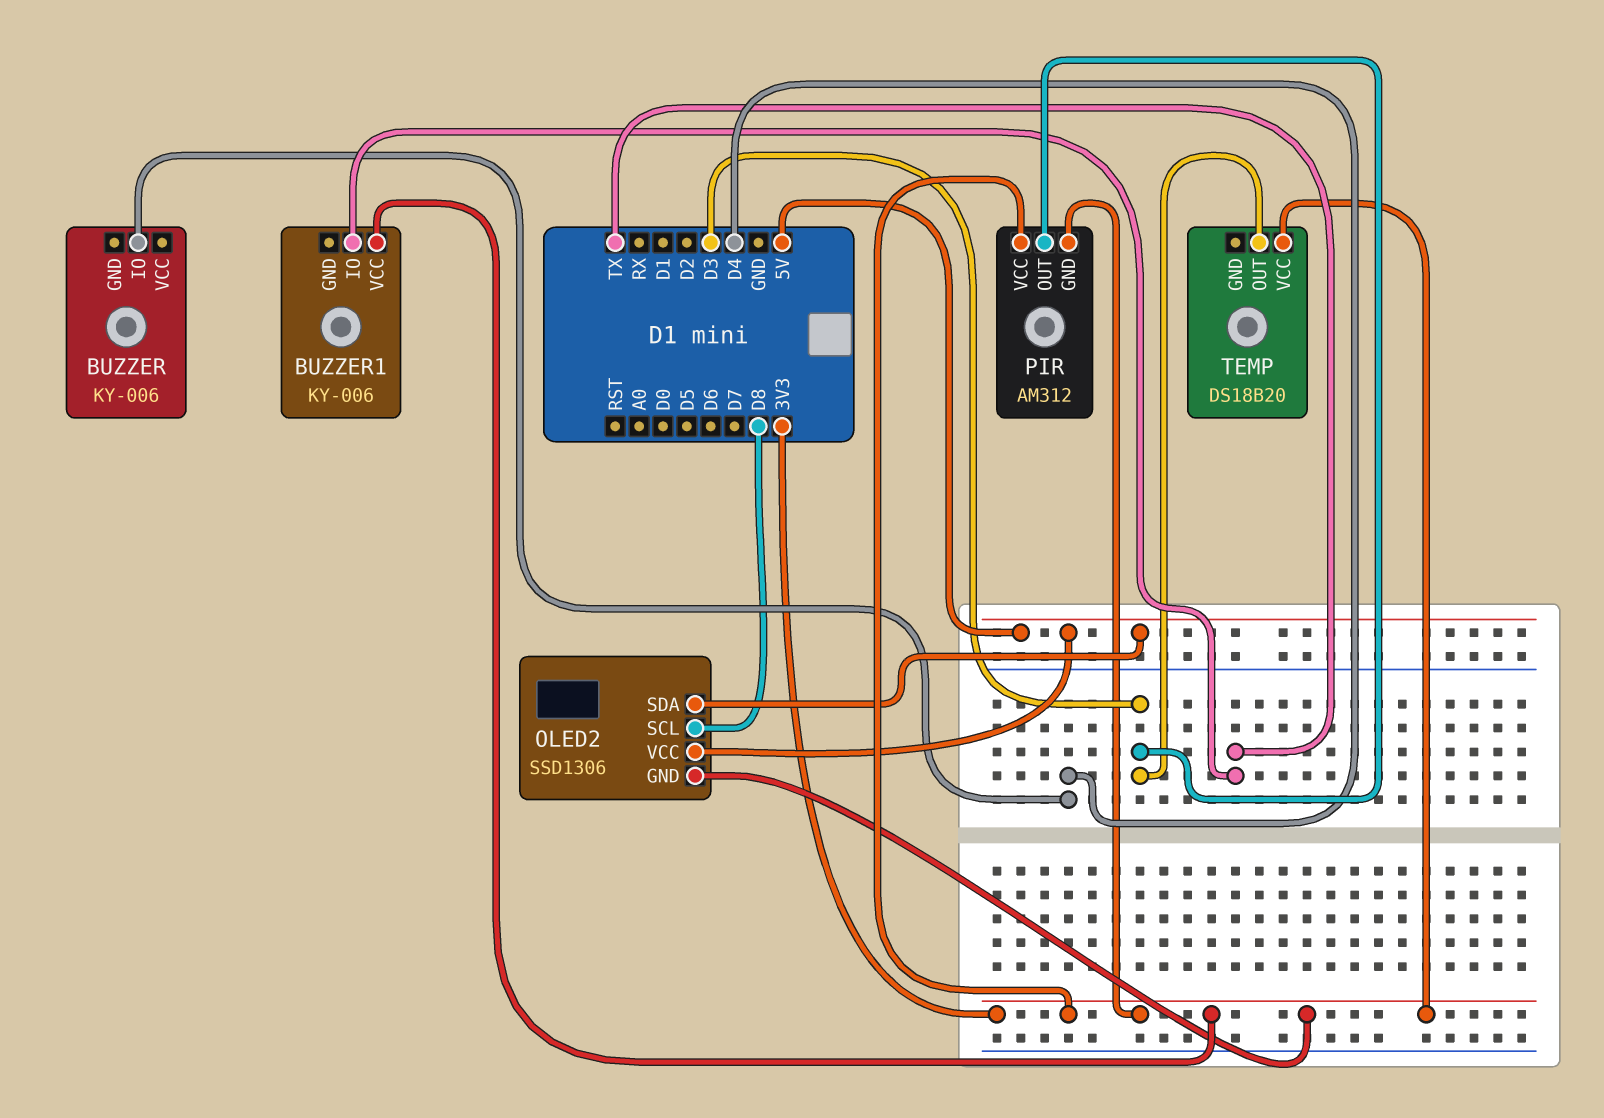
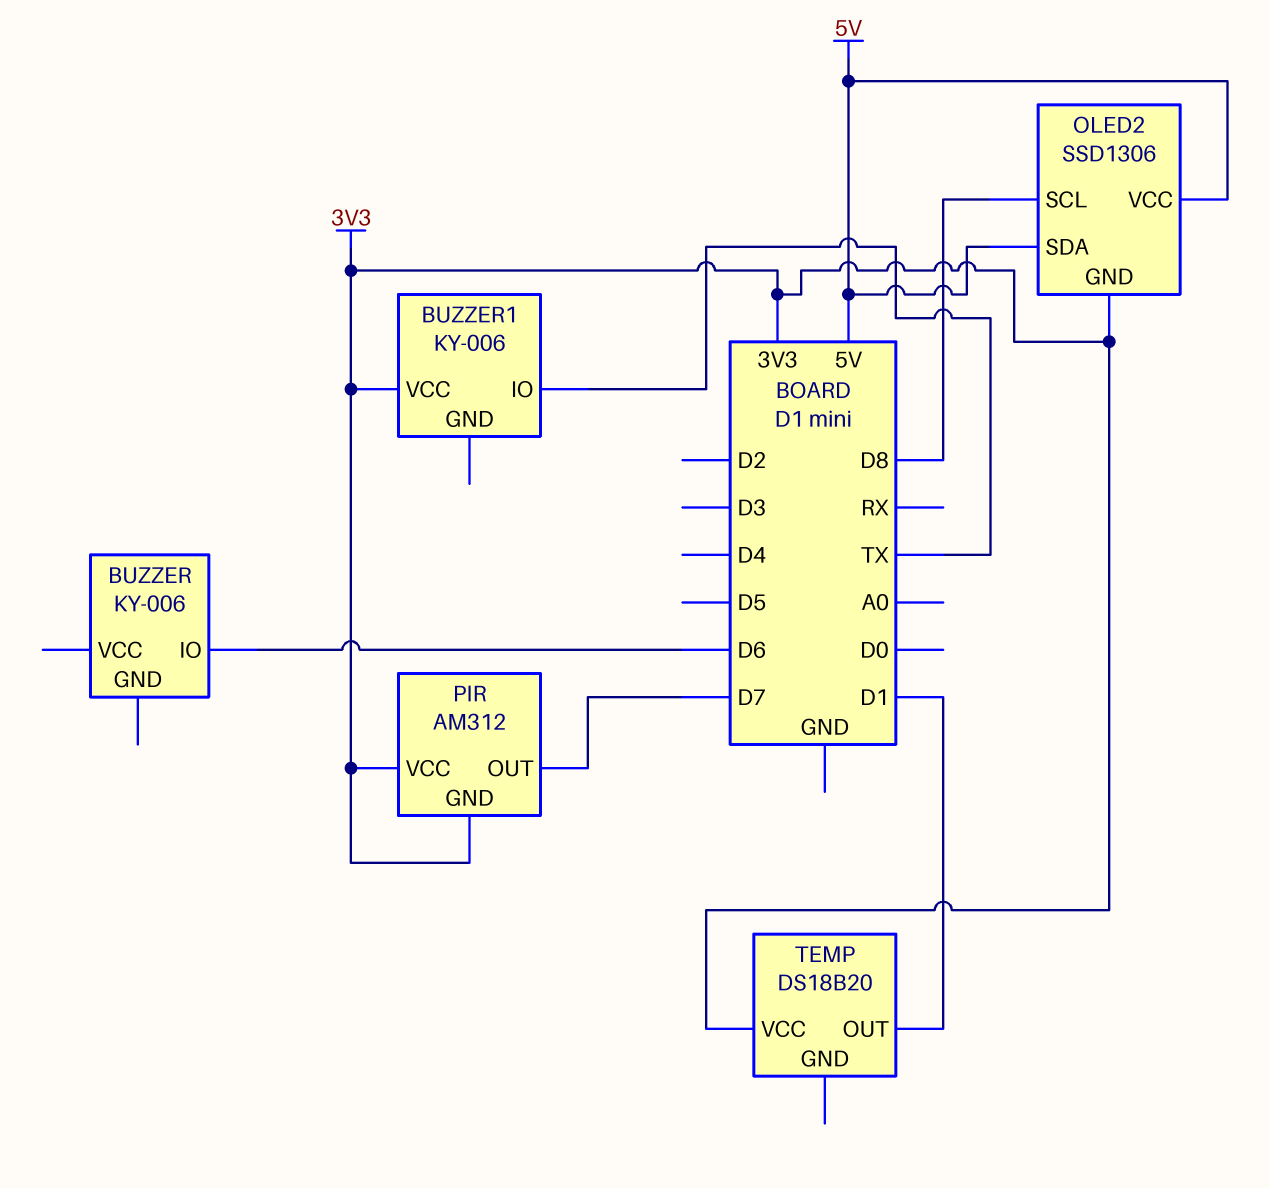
BUZZER pin IO: D4 -> D6
PIR pin OUT: D3 -> D7
TEMP pin OUT: D3 -> D1

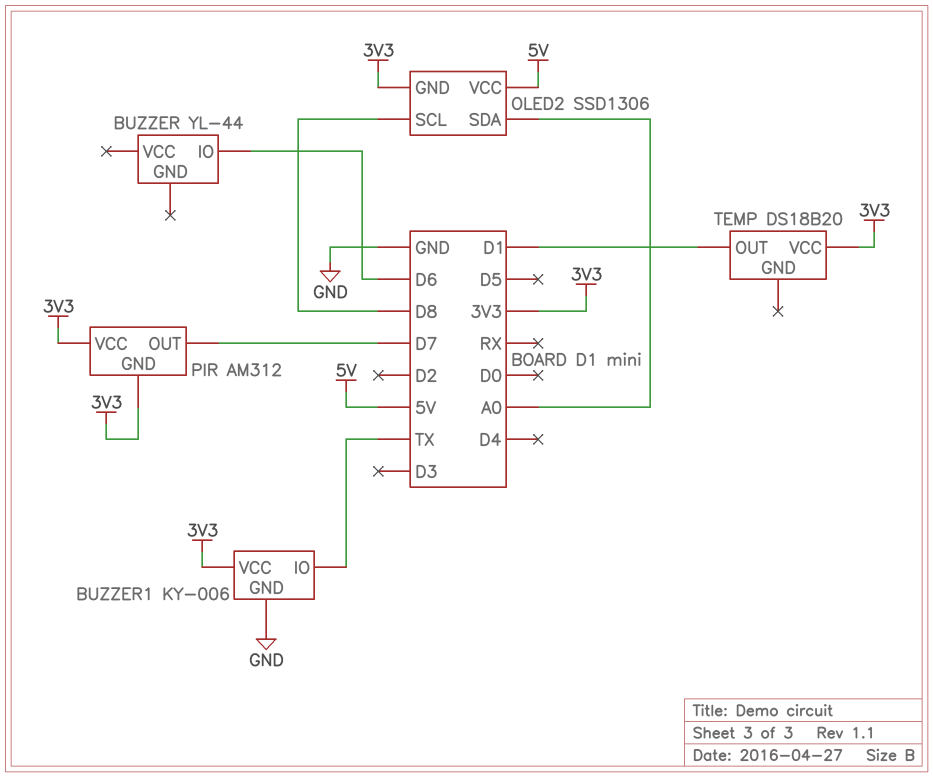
BUZZER: KY-006 -> YL-44
BUZZER1 pin GND: none -> GND
OLED2 pin SDA: 5V -> A0

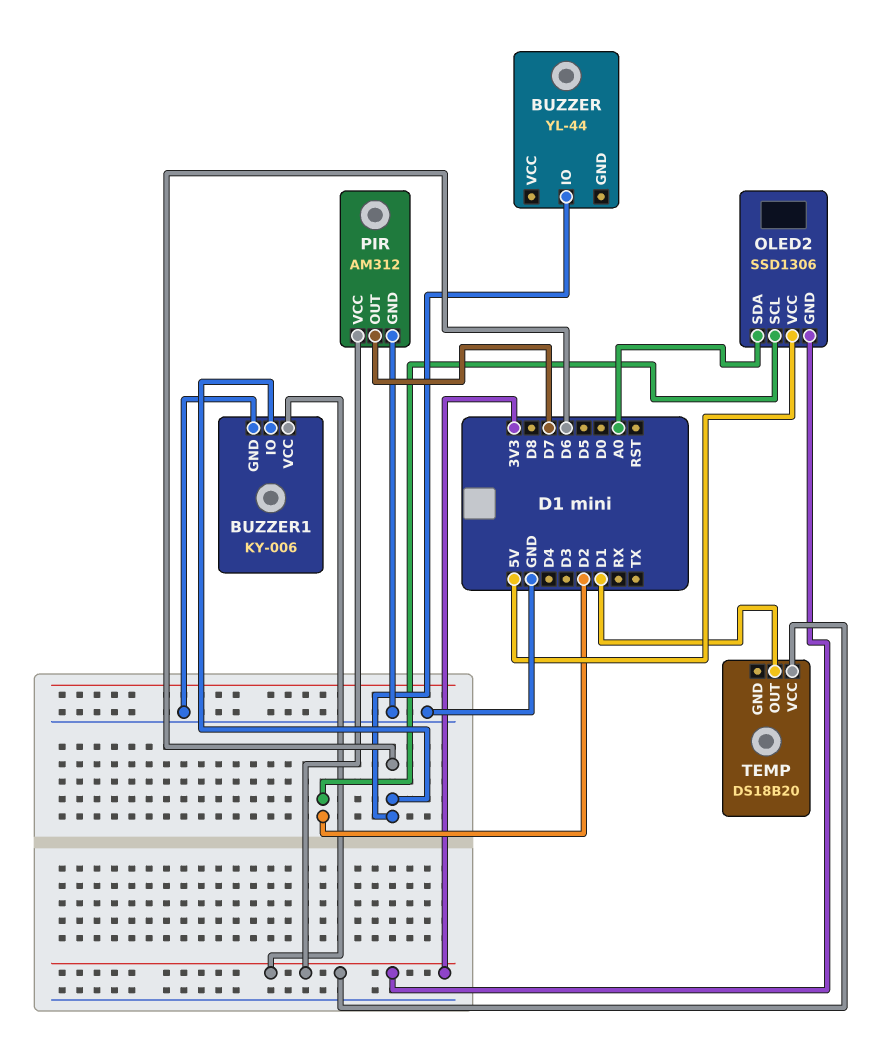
BUZZER1 pin IO: TX -> D6
OLED2 pin SCL: D8 -> D2
PIR pin GND: 3V3 -> GND

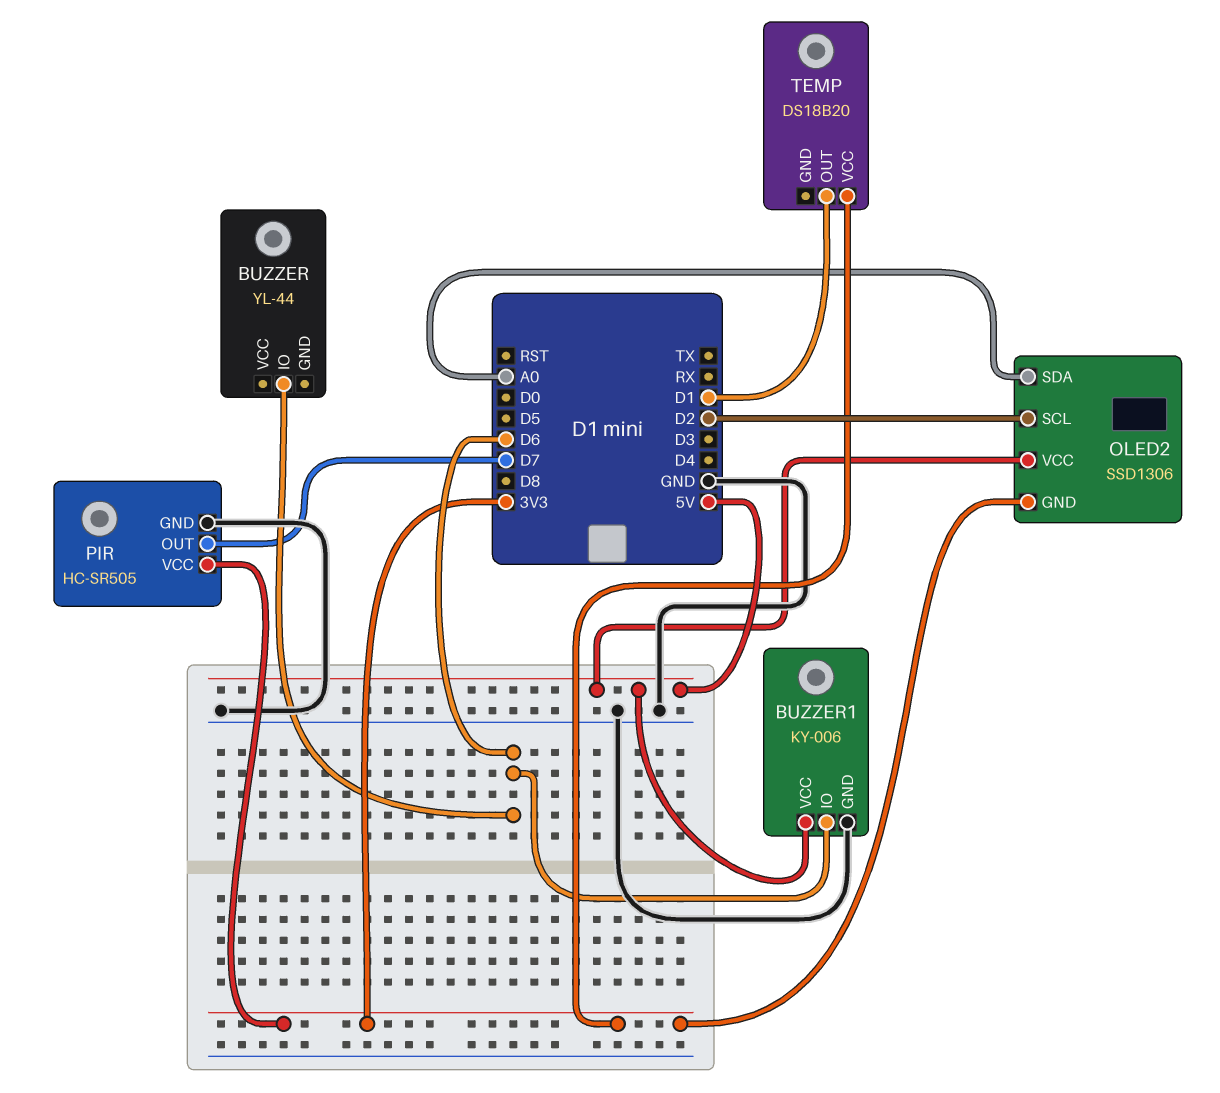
BUZZER1 pin VCC: 3V3 -> 5V
PIR: AM312 -> HC-SR505

